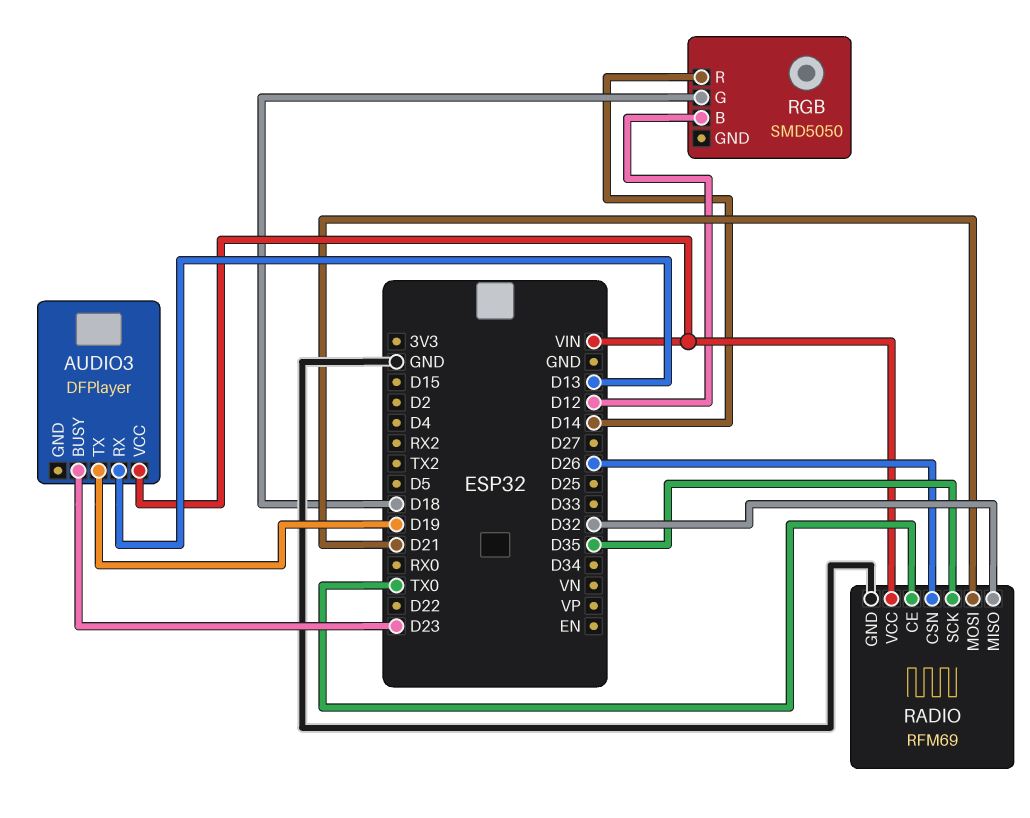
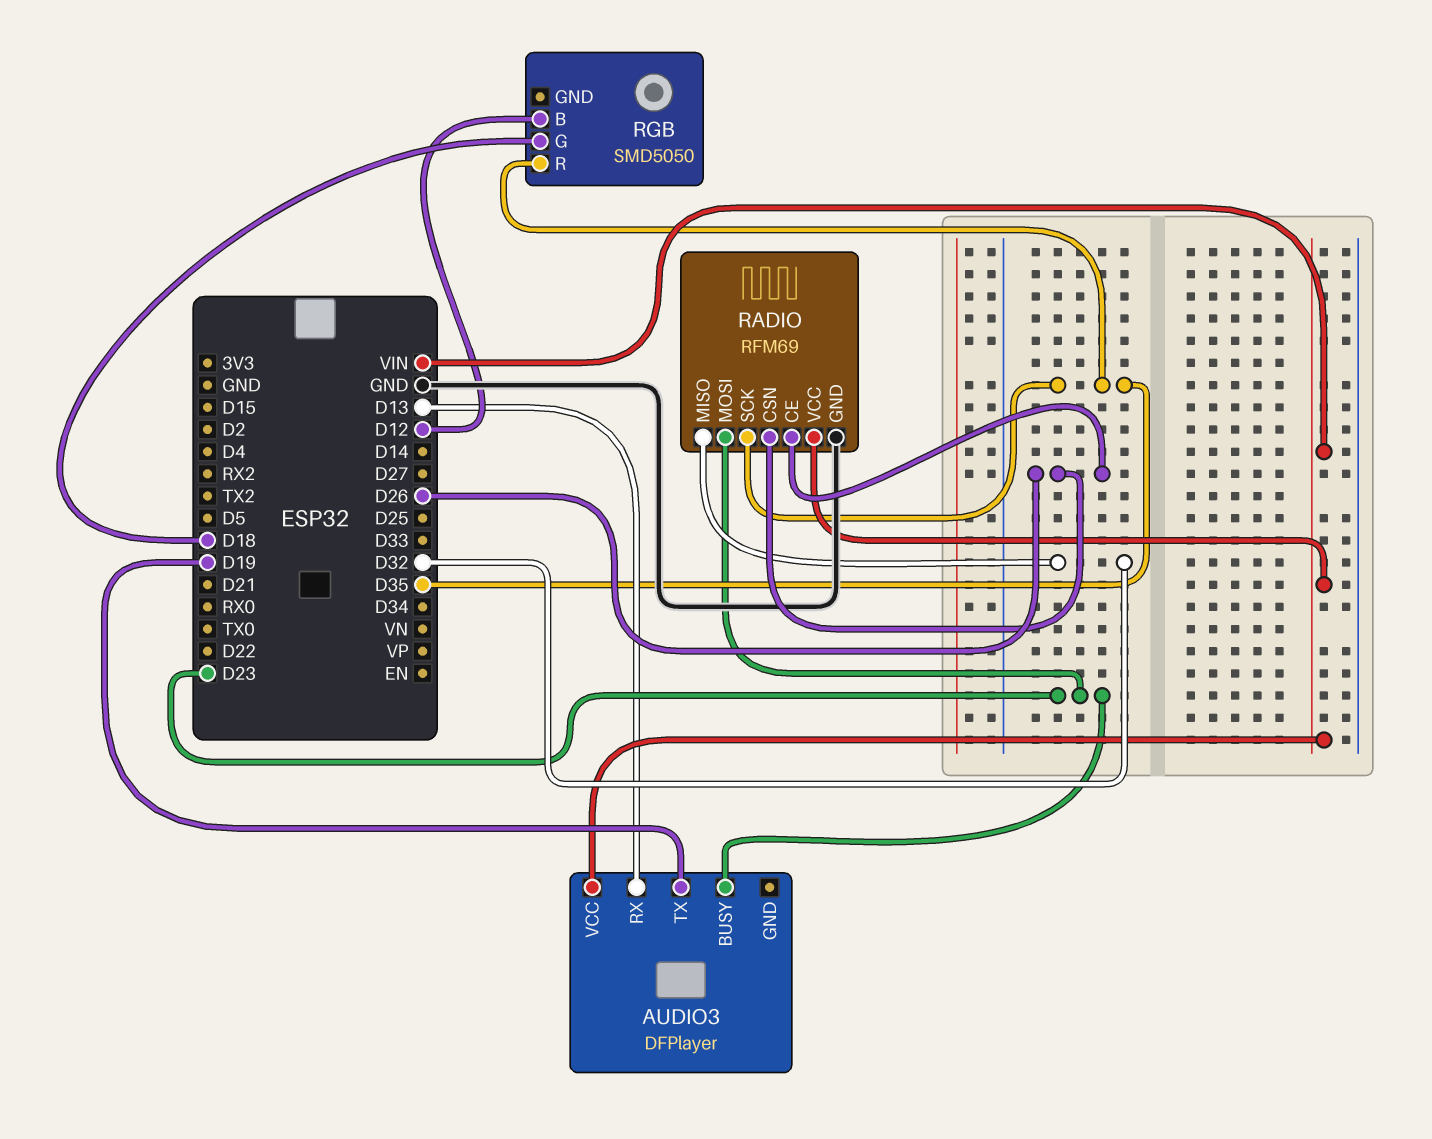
RADIO pin CE: TX0 -> D26
RADIO pin MOSI: D21 -> D23
RGB pin R: D14 -> D35

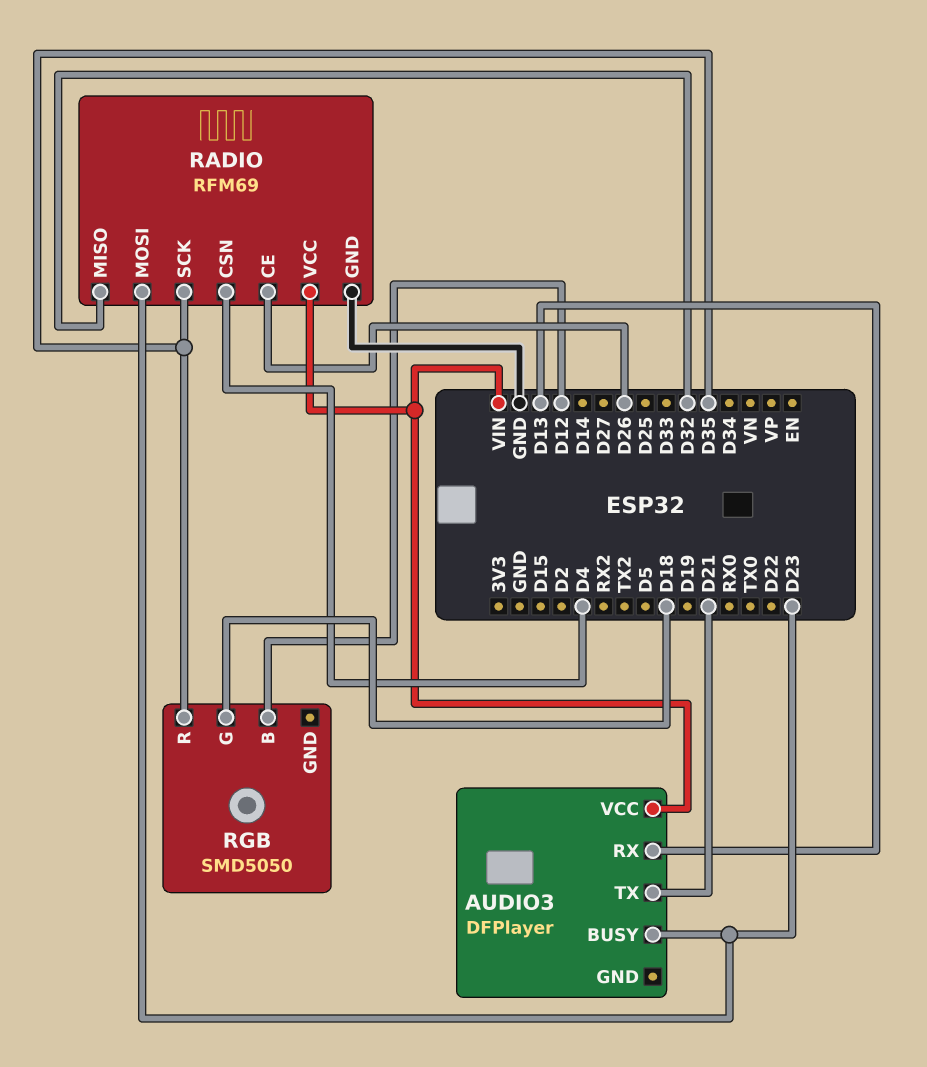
AUDIO3 pin TX: D19 -> D21
RADIO pin CSN: D26 -> D4

